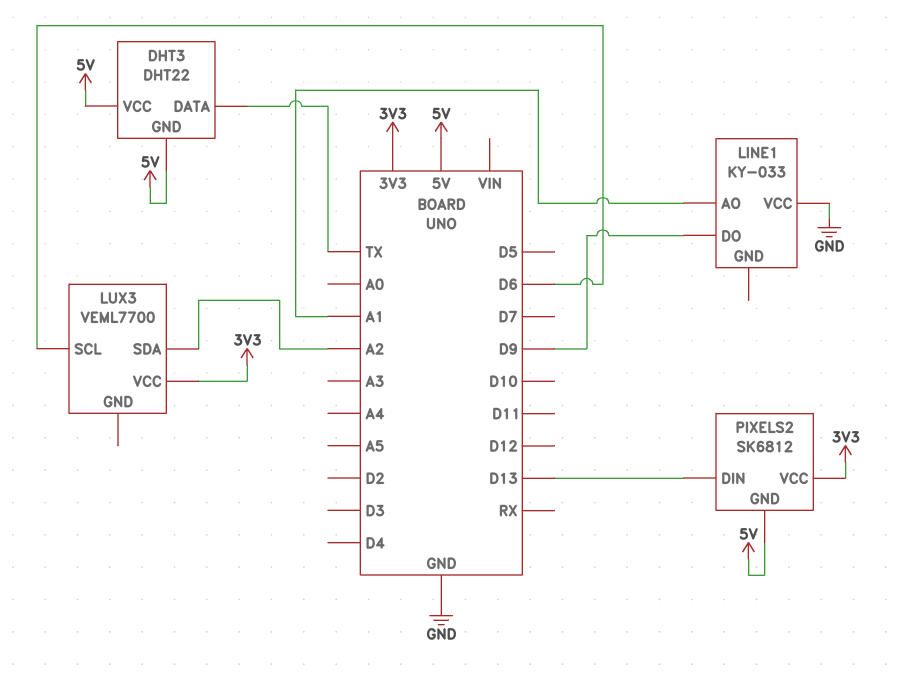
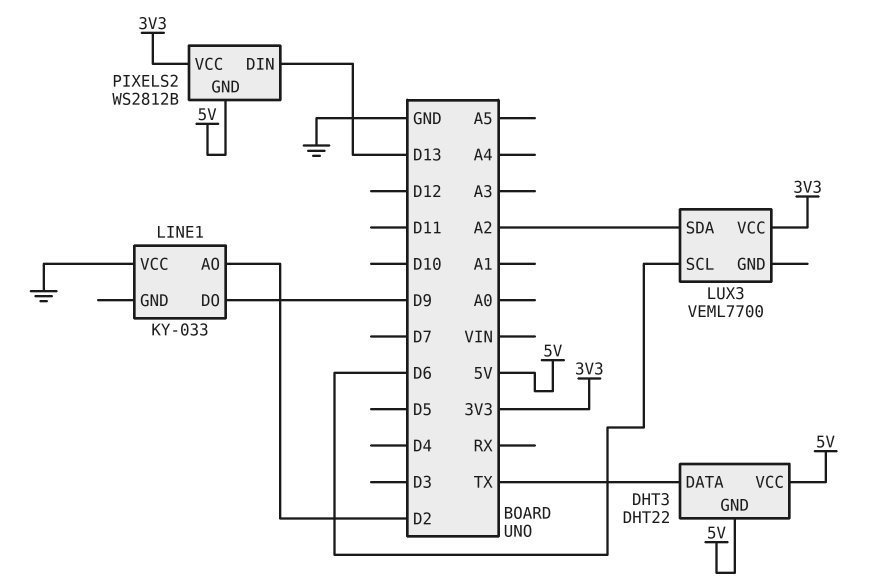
LINE1 pin AO: A1 -> D2
PIXELS2: SK6812 -> WS2812B

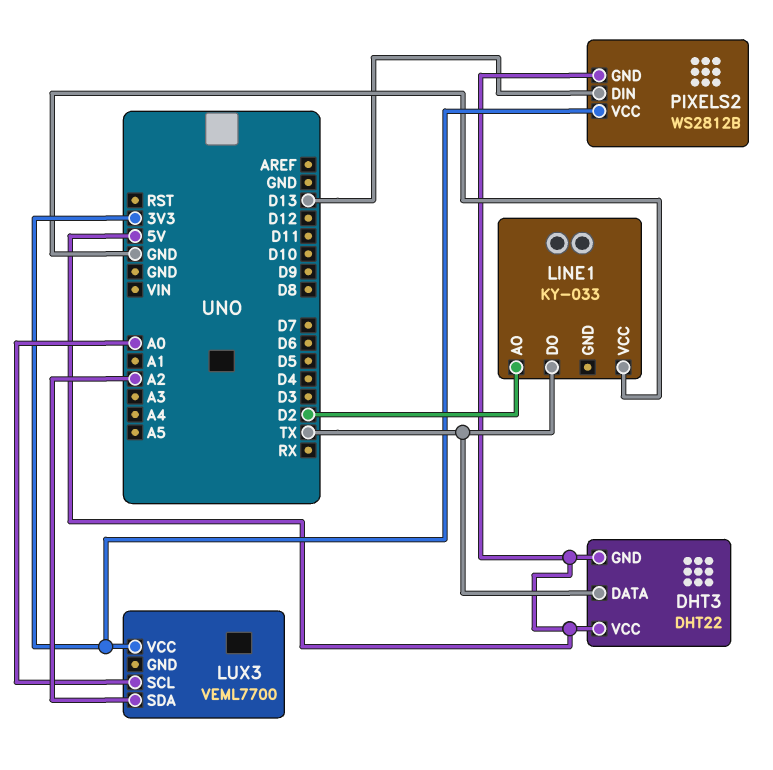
LINE1 pin DO: D9 -> TX
LUX3 pin SCL: D6 -> A0

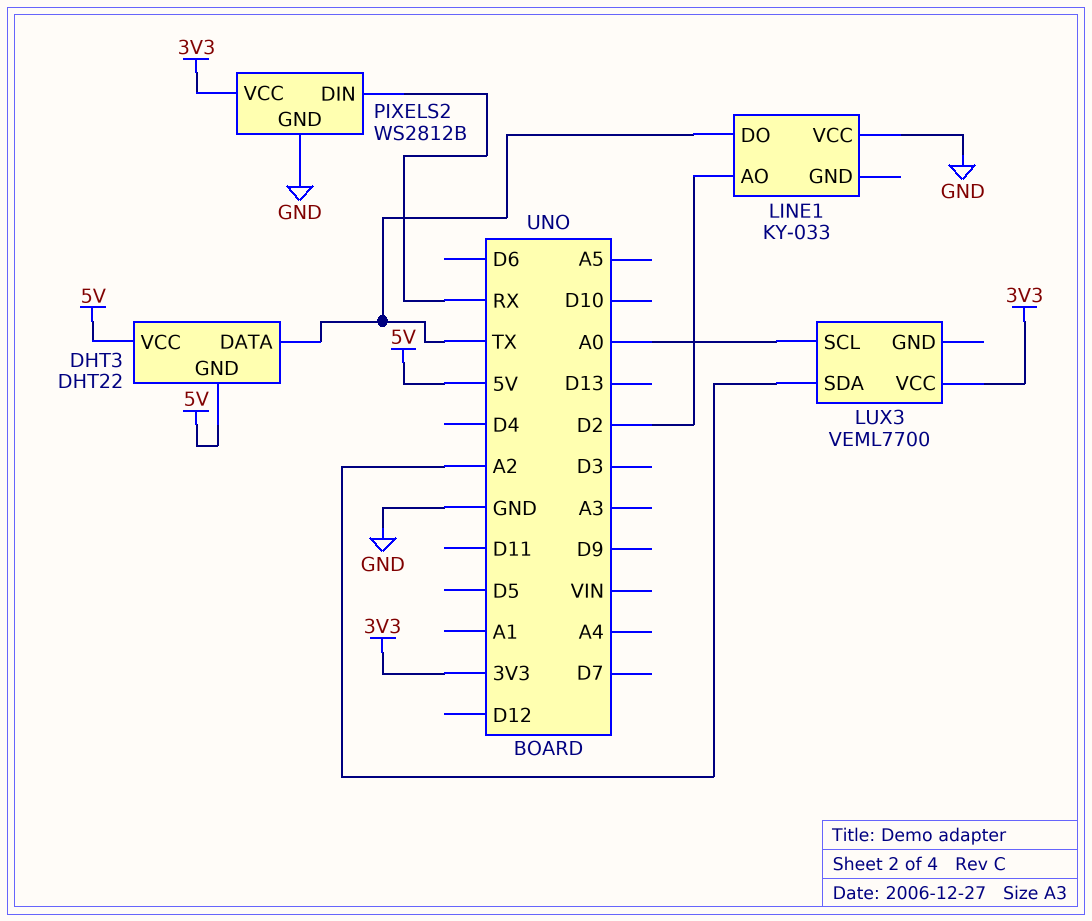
PIXELS2 pin DIN: D13 -> RX
PIXELS2 pin GND: 5V -> GND

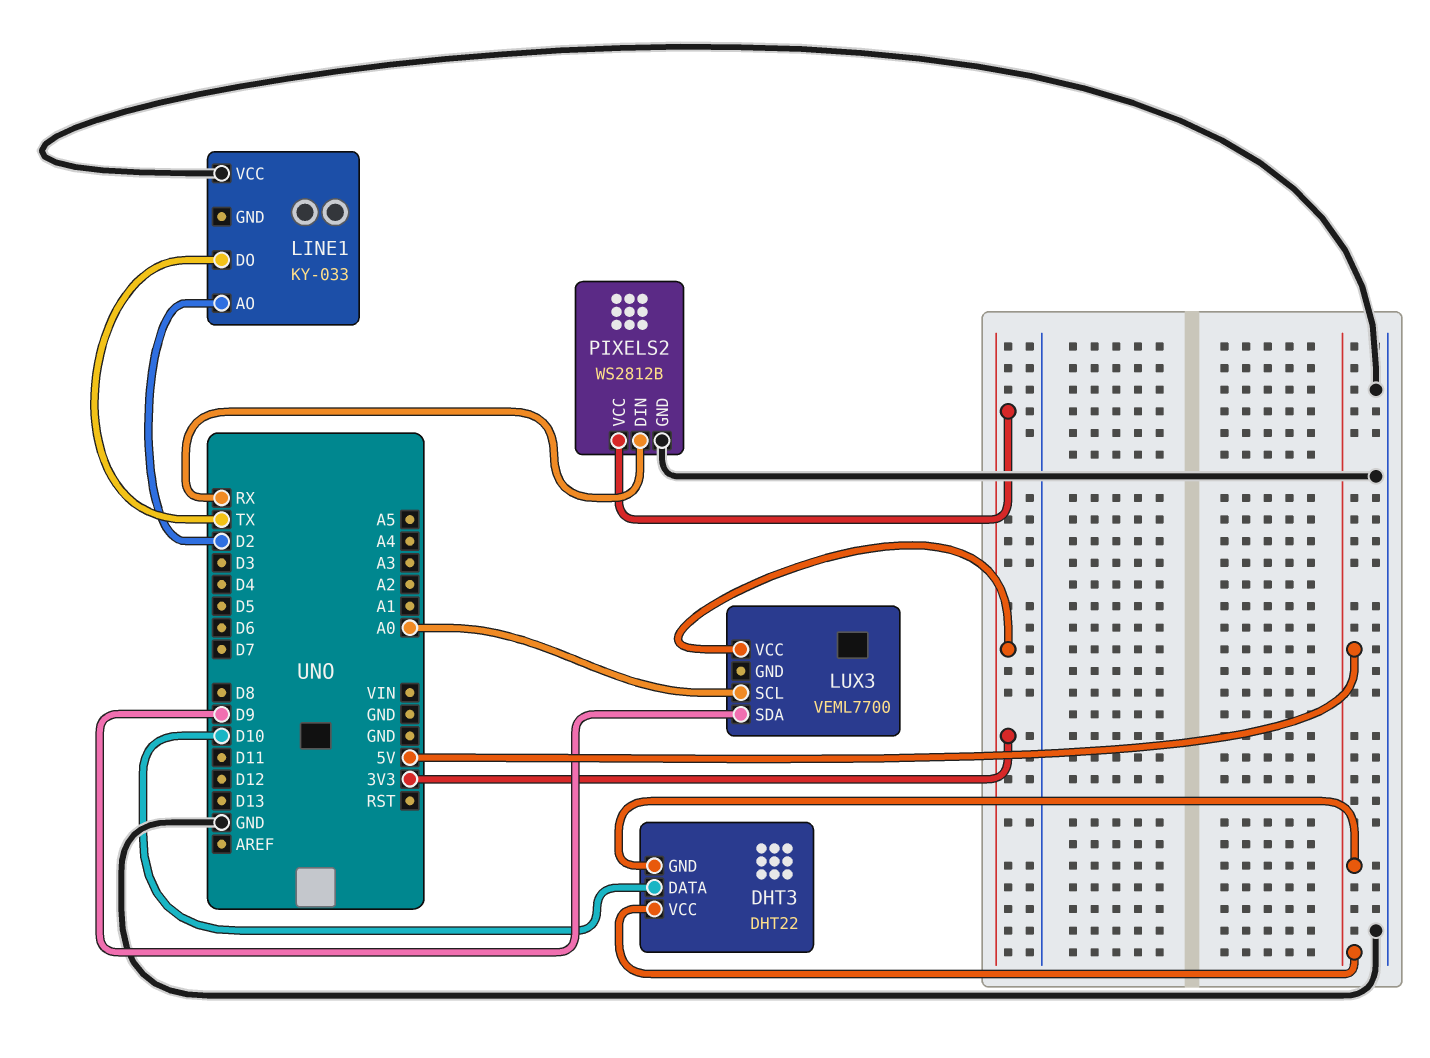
DHT3 pin DATA: TX -> D10
LUX3 pin SDA: A2 -> D9

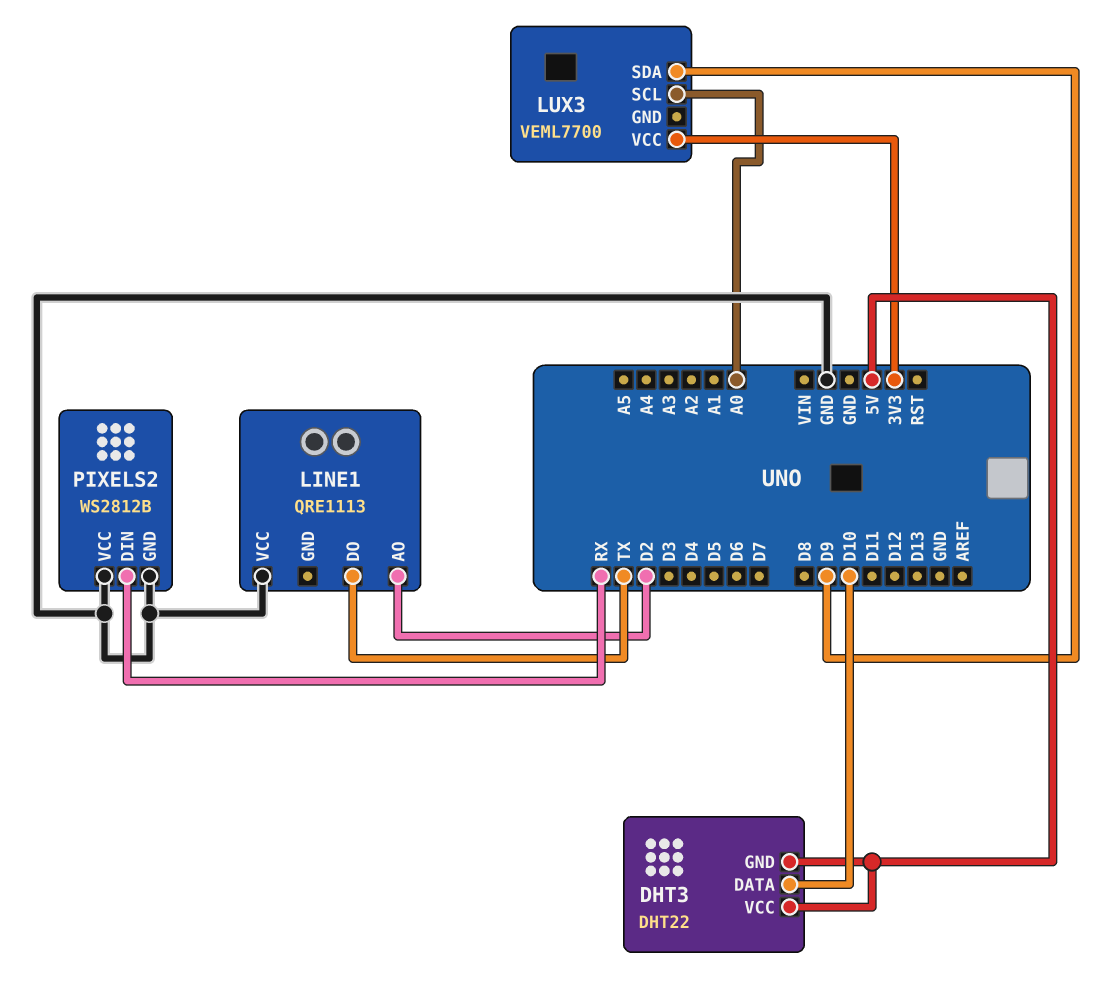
LINE1: KY-033 -> QRE1113
PIXELS2 pin VCC: 3V3 -> GND

